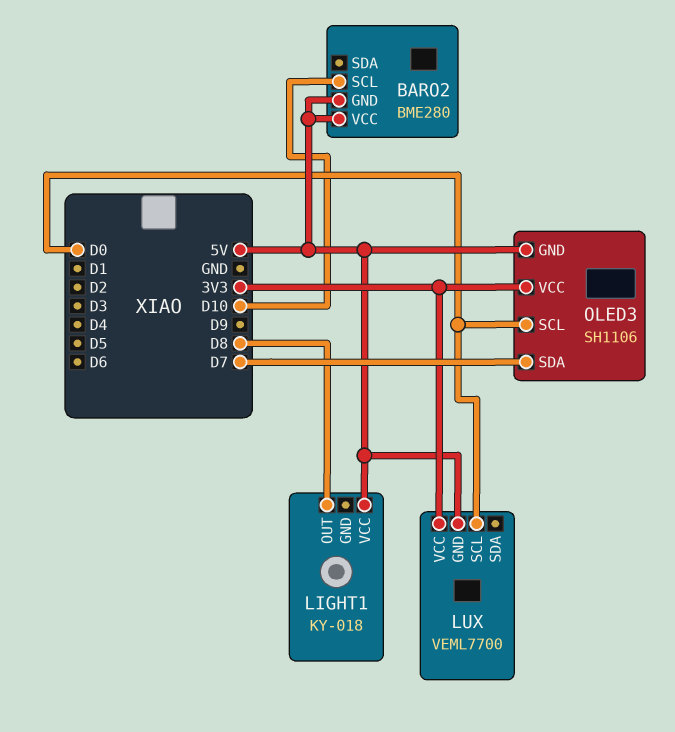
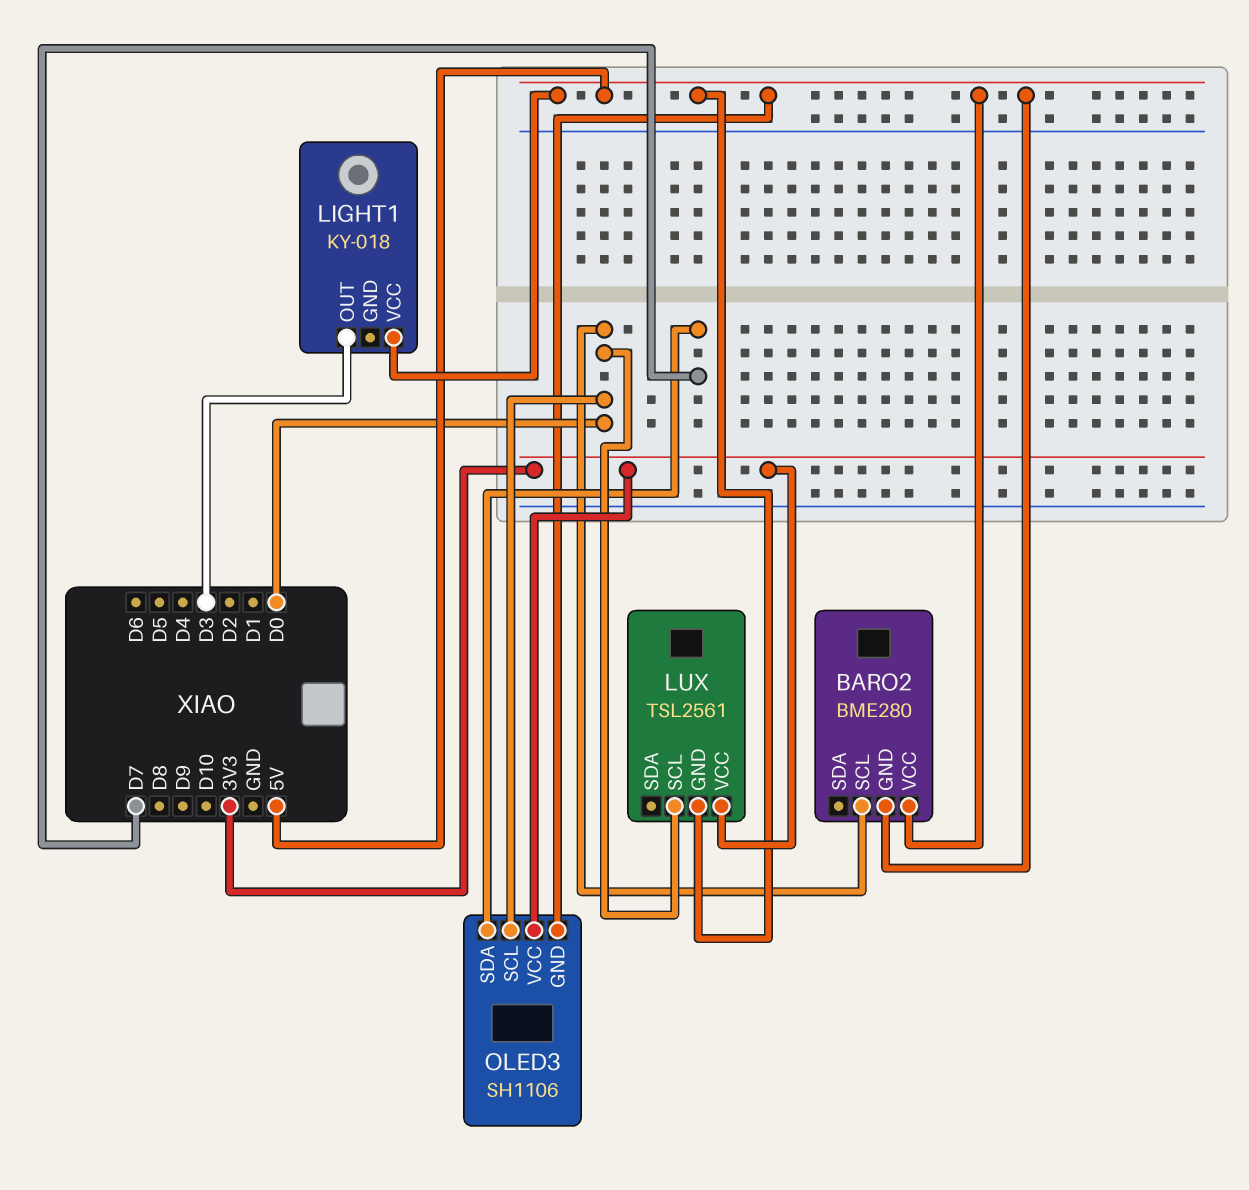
BARO2 pin SCL: D10 -> D0
LIGHT1 pin OUT: D8 -> D3
LUX: VEML7700 -> TSL2561

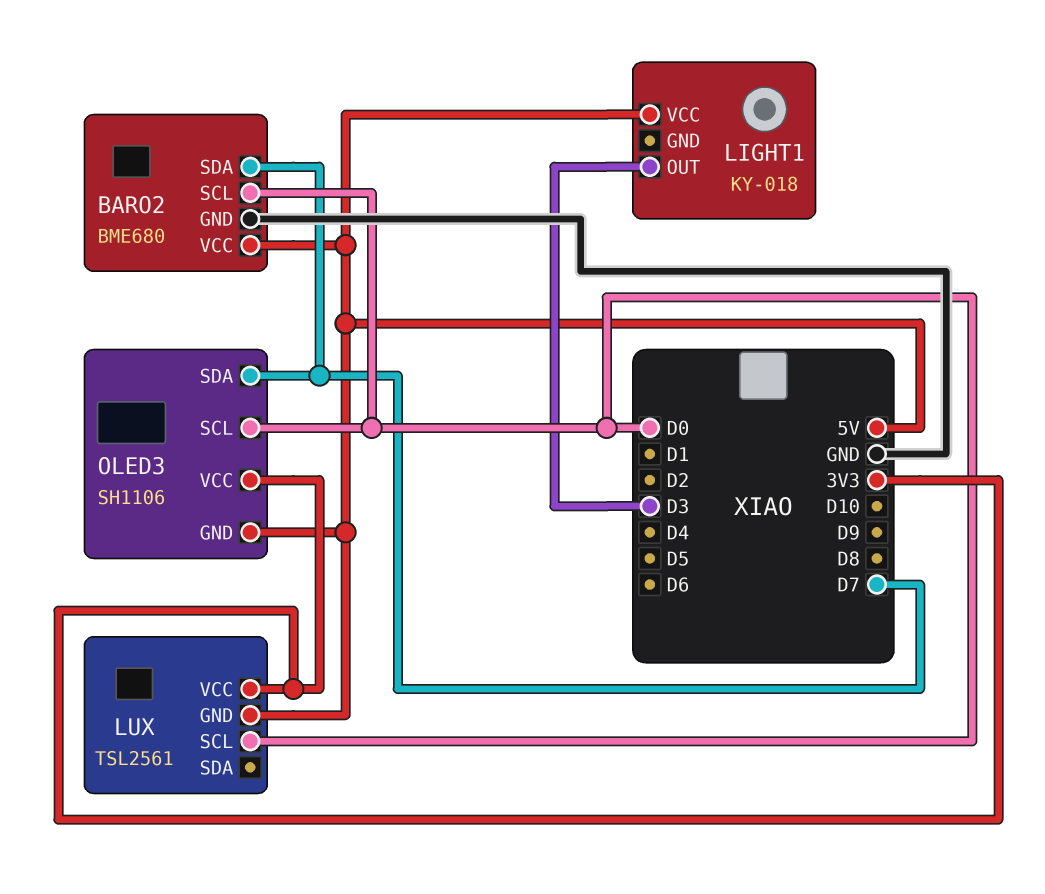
BARO2: BME280 -> BME680
BARO2 pin GND: 5V -> GND
BARO2 pin SDA: none -> D7

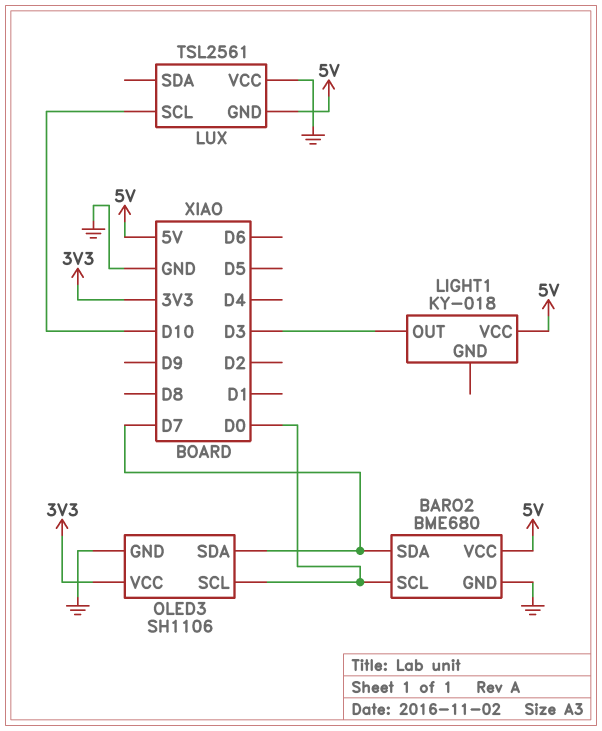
LUX pin SCL: D0 -> D10
LUX pin VCC: 3V3 -> GND
OLED3 pin GND: 5V -> GND

